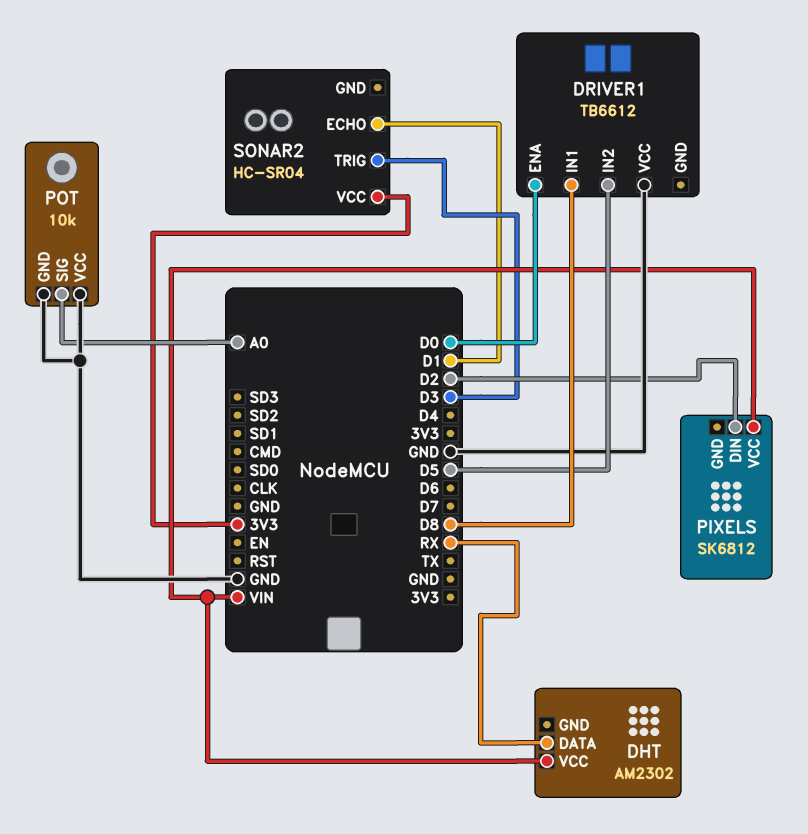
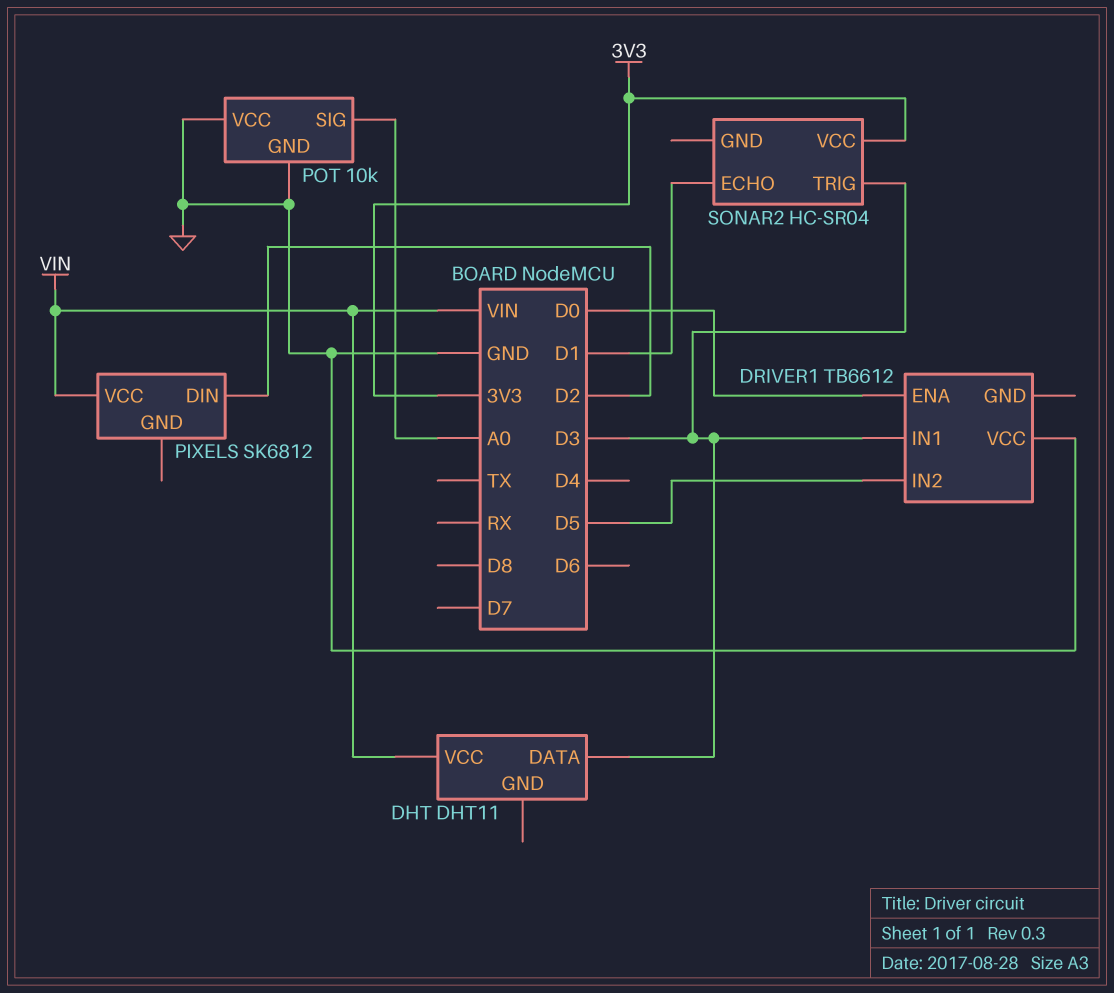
DHT: AM2302 -> DHT11
DHT pin DATA: RX -> D3
DRIVER1 pin IN1: D8 -> D3

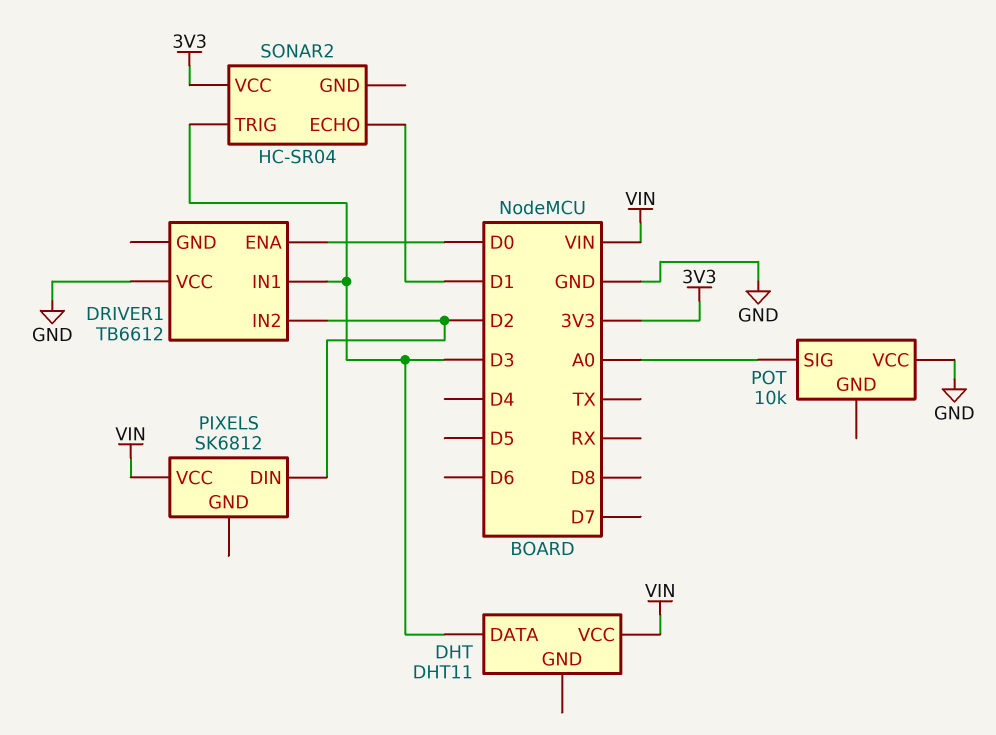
DRIVER1 pin IN2: D5 -> D2
POT pin GND: GND -> none

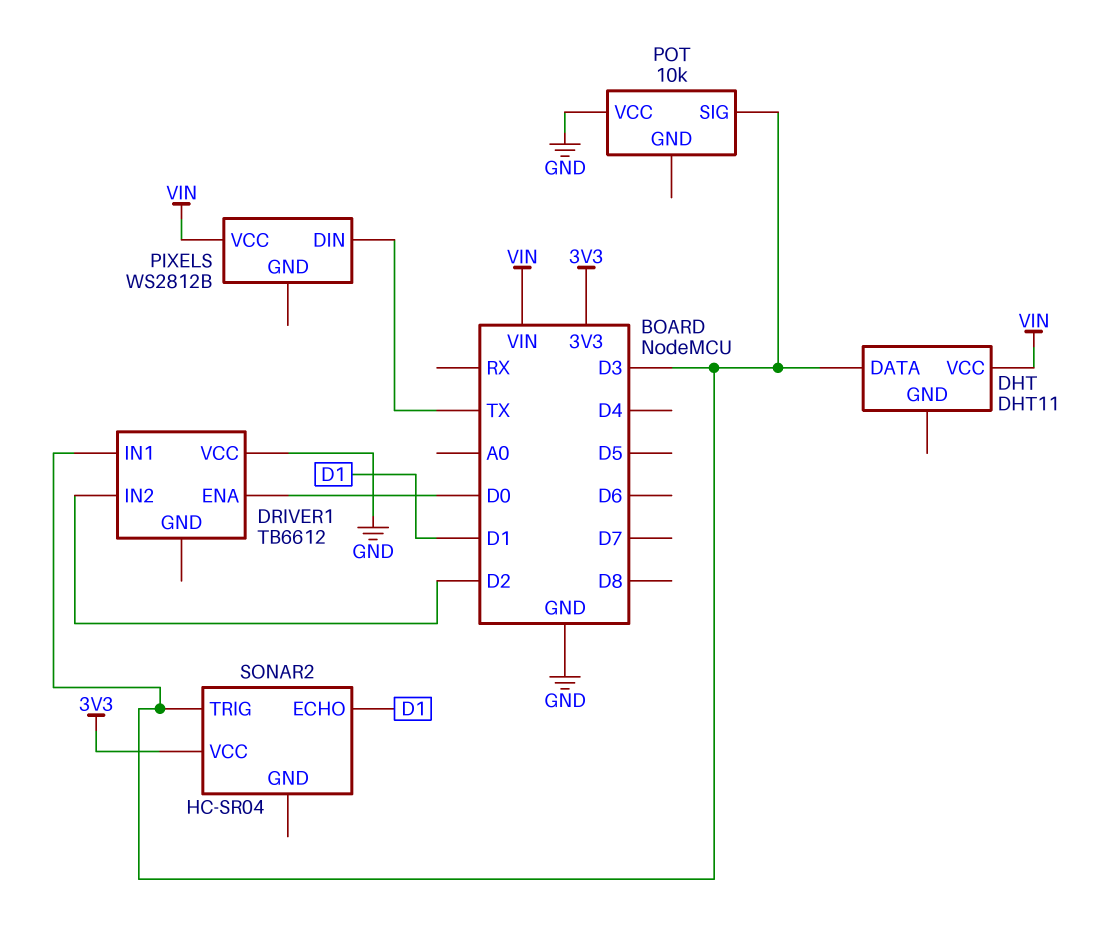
PIXELS: SK6812 -> WS2812B
PIXELS pin DIN: D2 -> TX
POT pin SIG: A0 -> D3

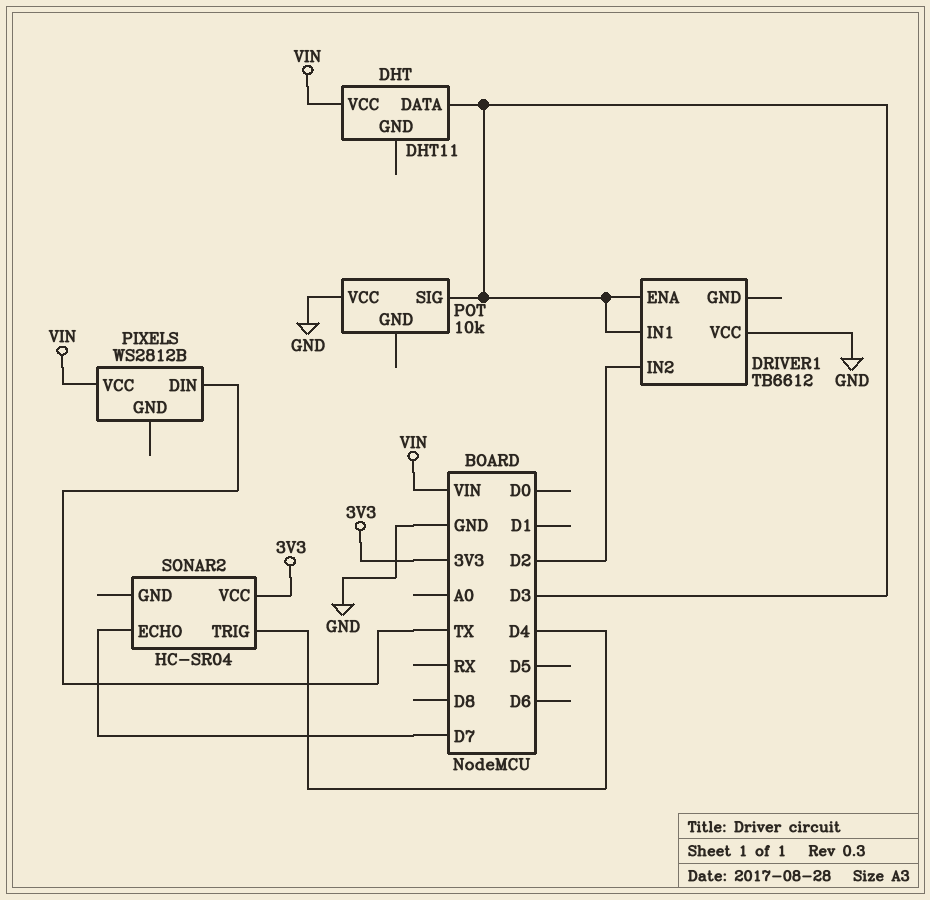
DRIVER1 pin ENA: D0 -> D3
SONAR2 pin ECHO: D1 -> D7
SONAR2 pin TRIG: D3 -> D4

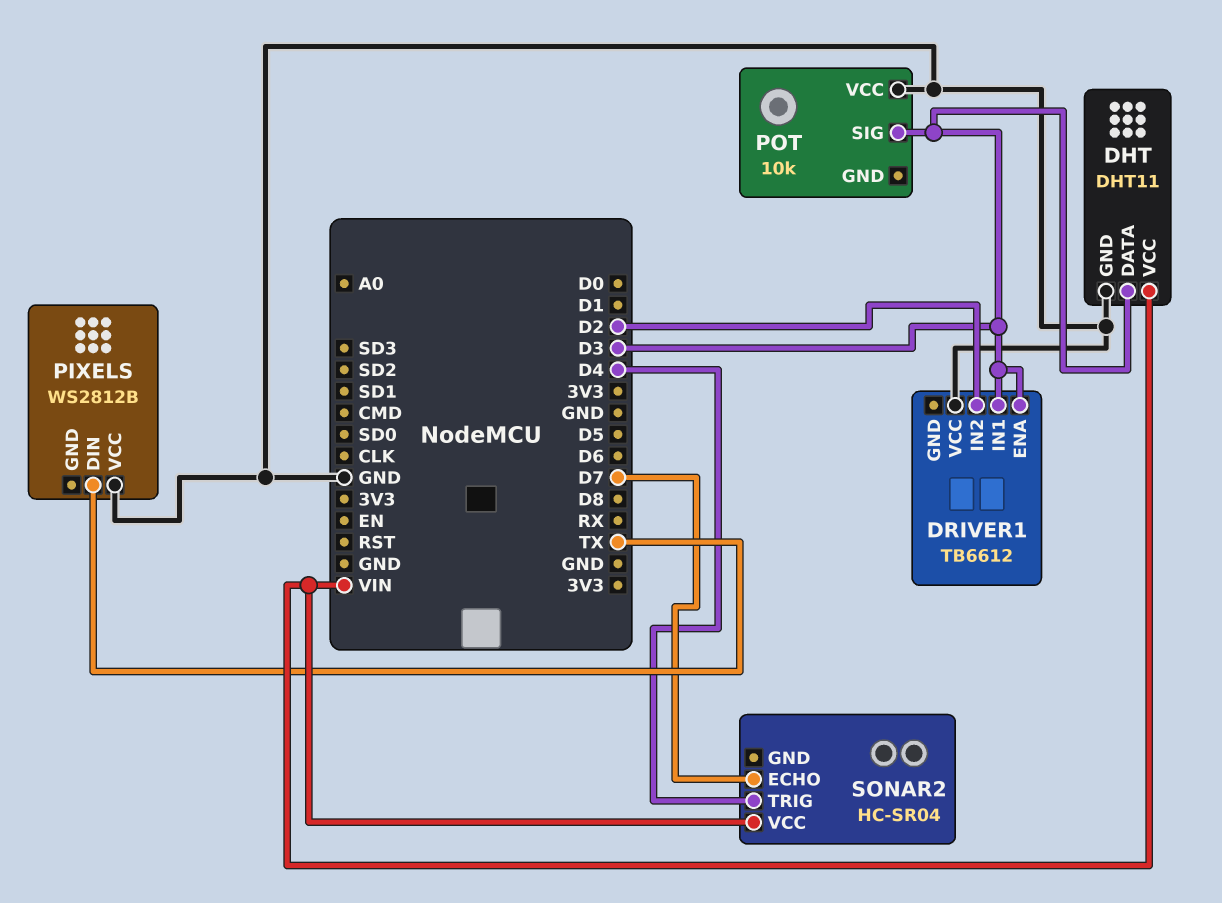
DHT pin GND: none -> GND
PIXELS pin VCC: VIN -> GND
SONAR2 pin VCC: 3V3 -> VIN

